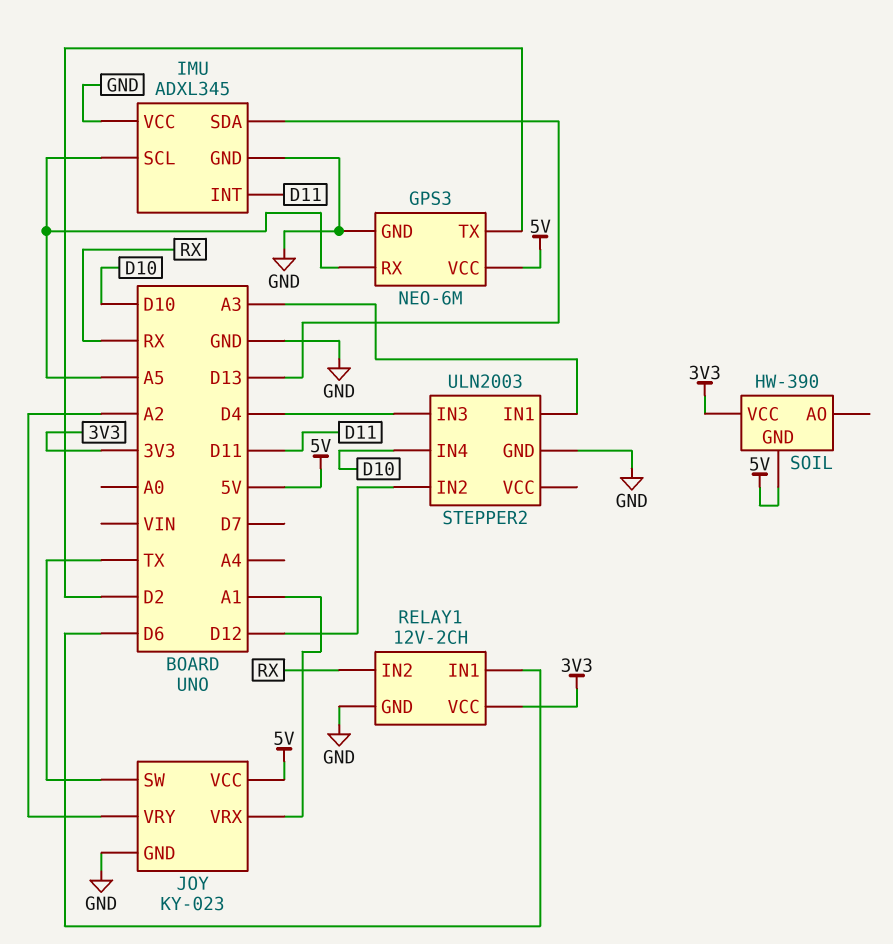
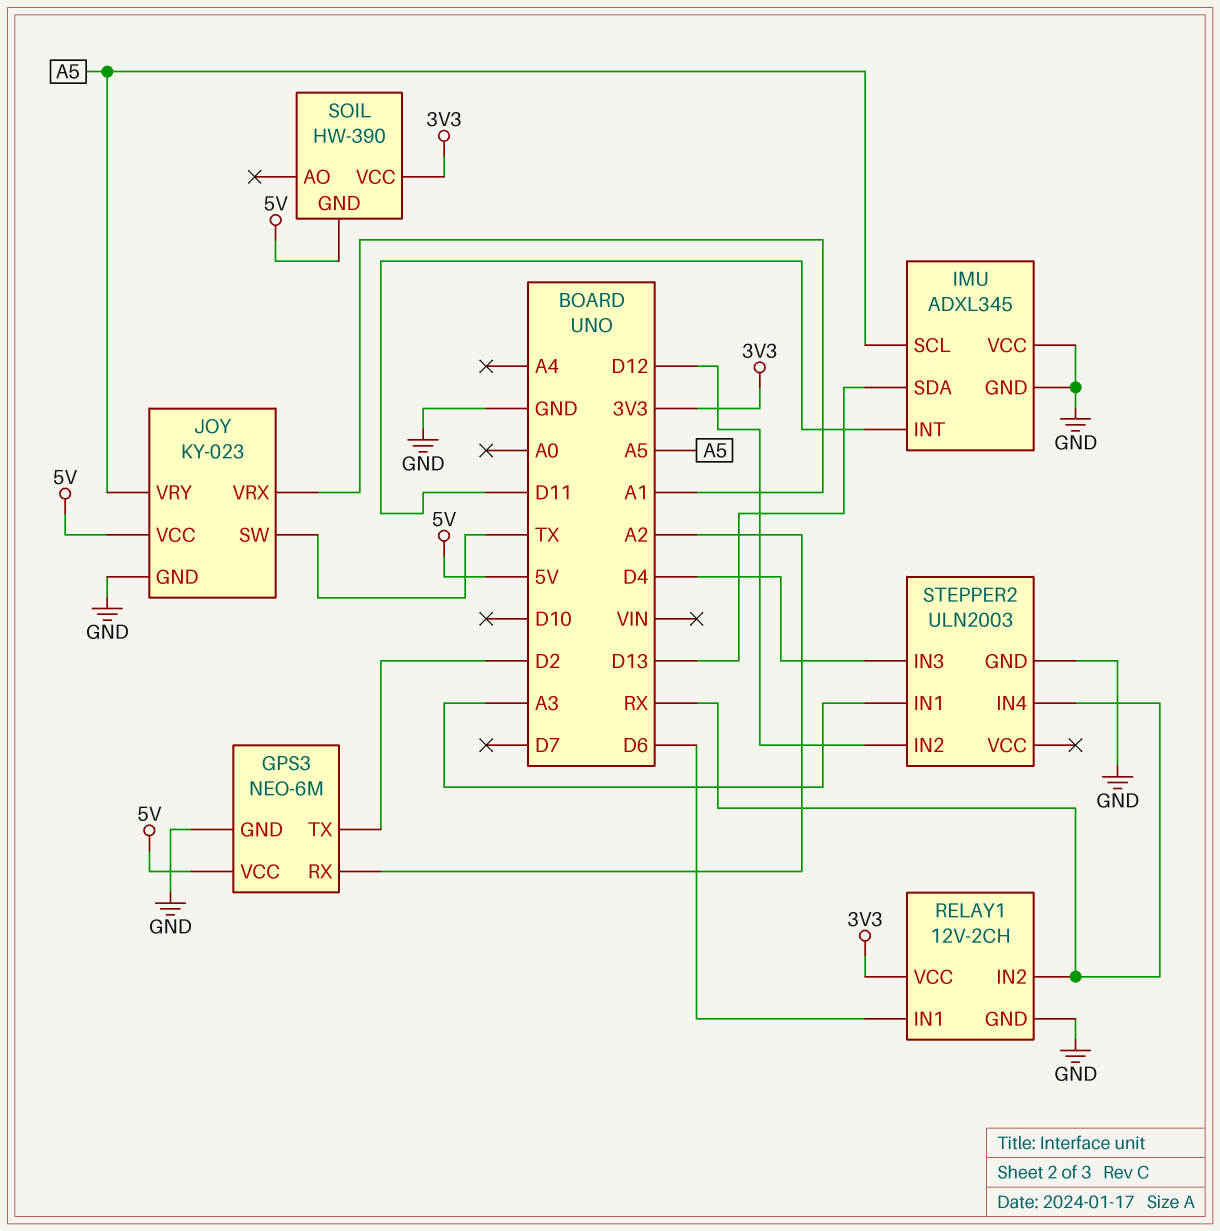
GPS3 pin RX: A5 -> A2
JOY pin VRY: A2 -> A5
STEPPER2 pin IN4: D10 -> RX

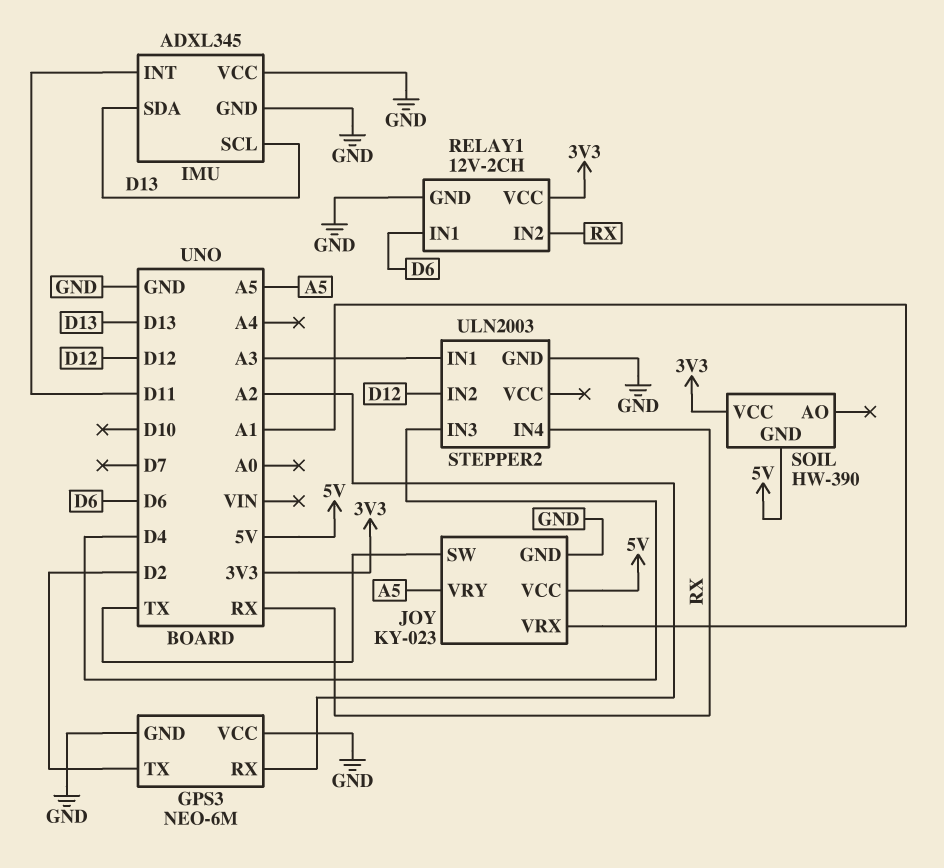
GPS3 pin VCC: 5V -> GND
IMU pin SCL: A5 -> D13

